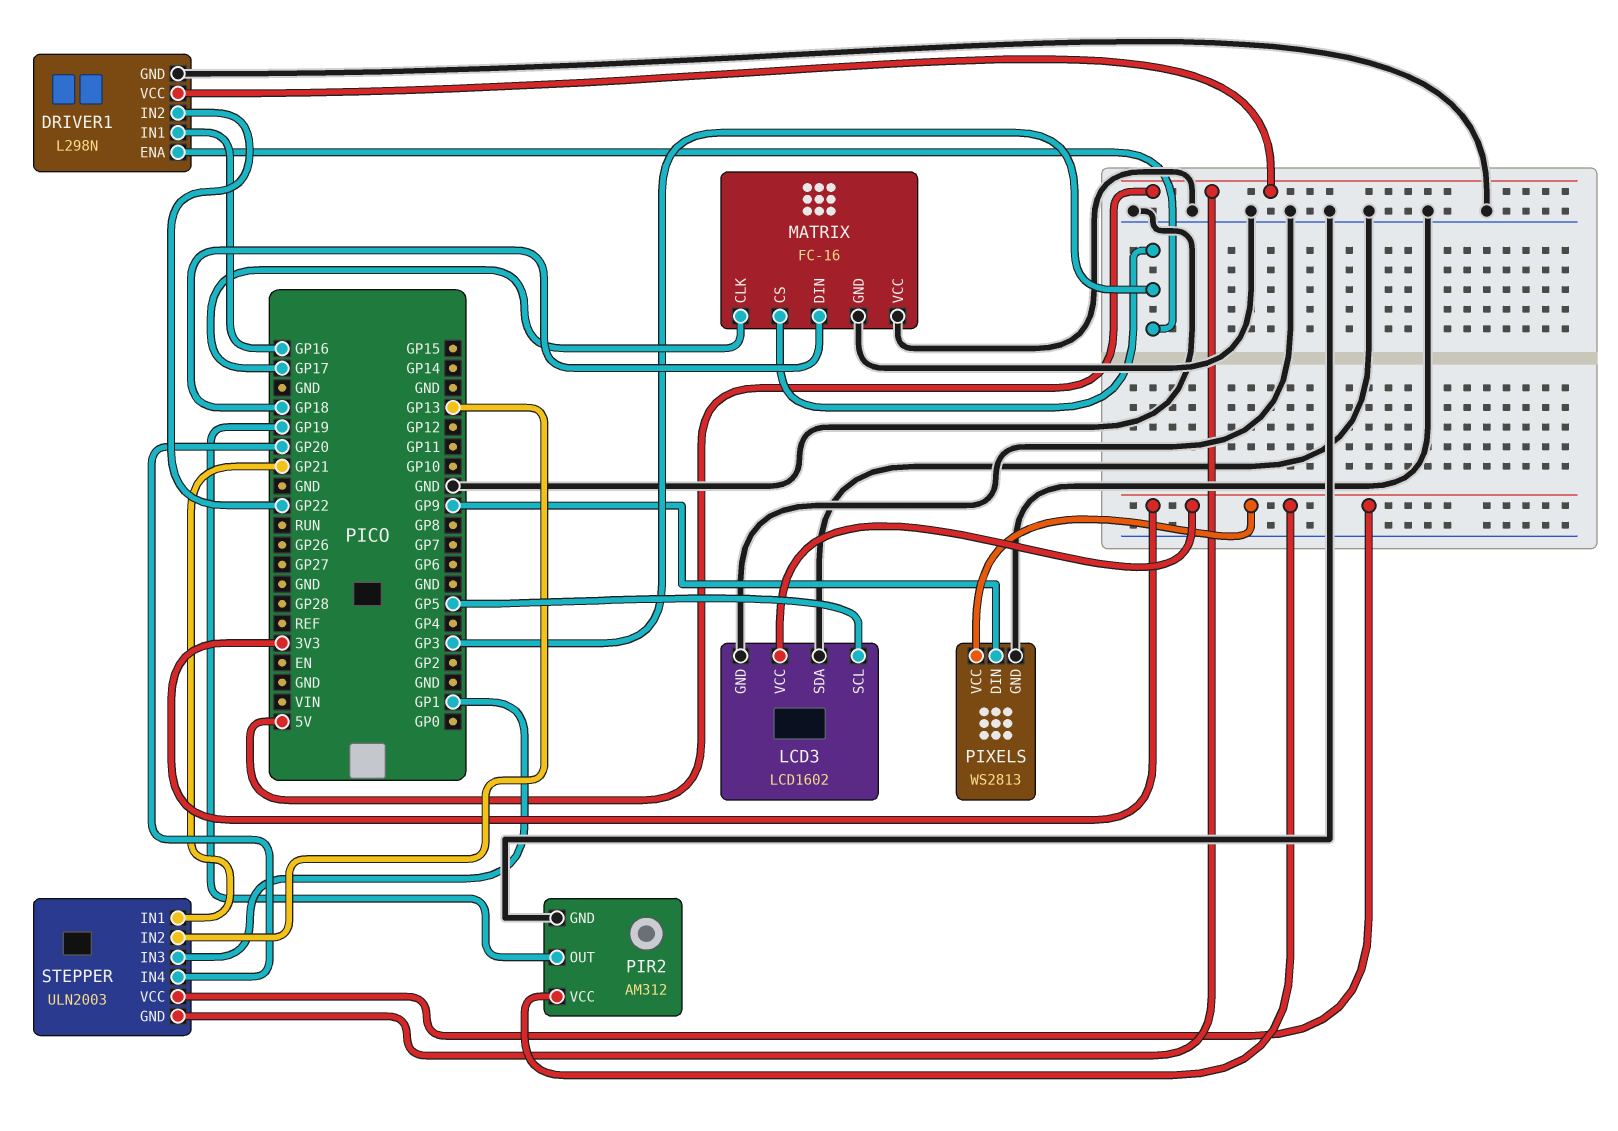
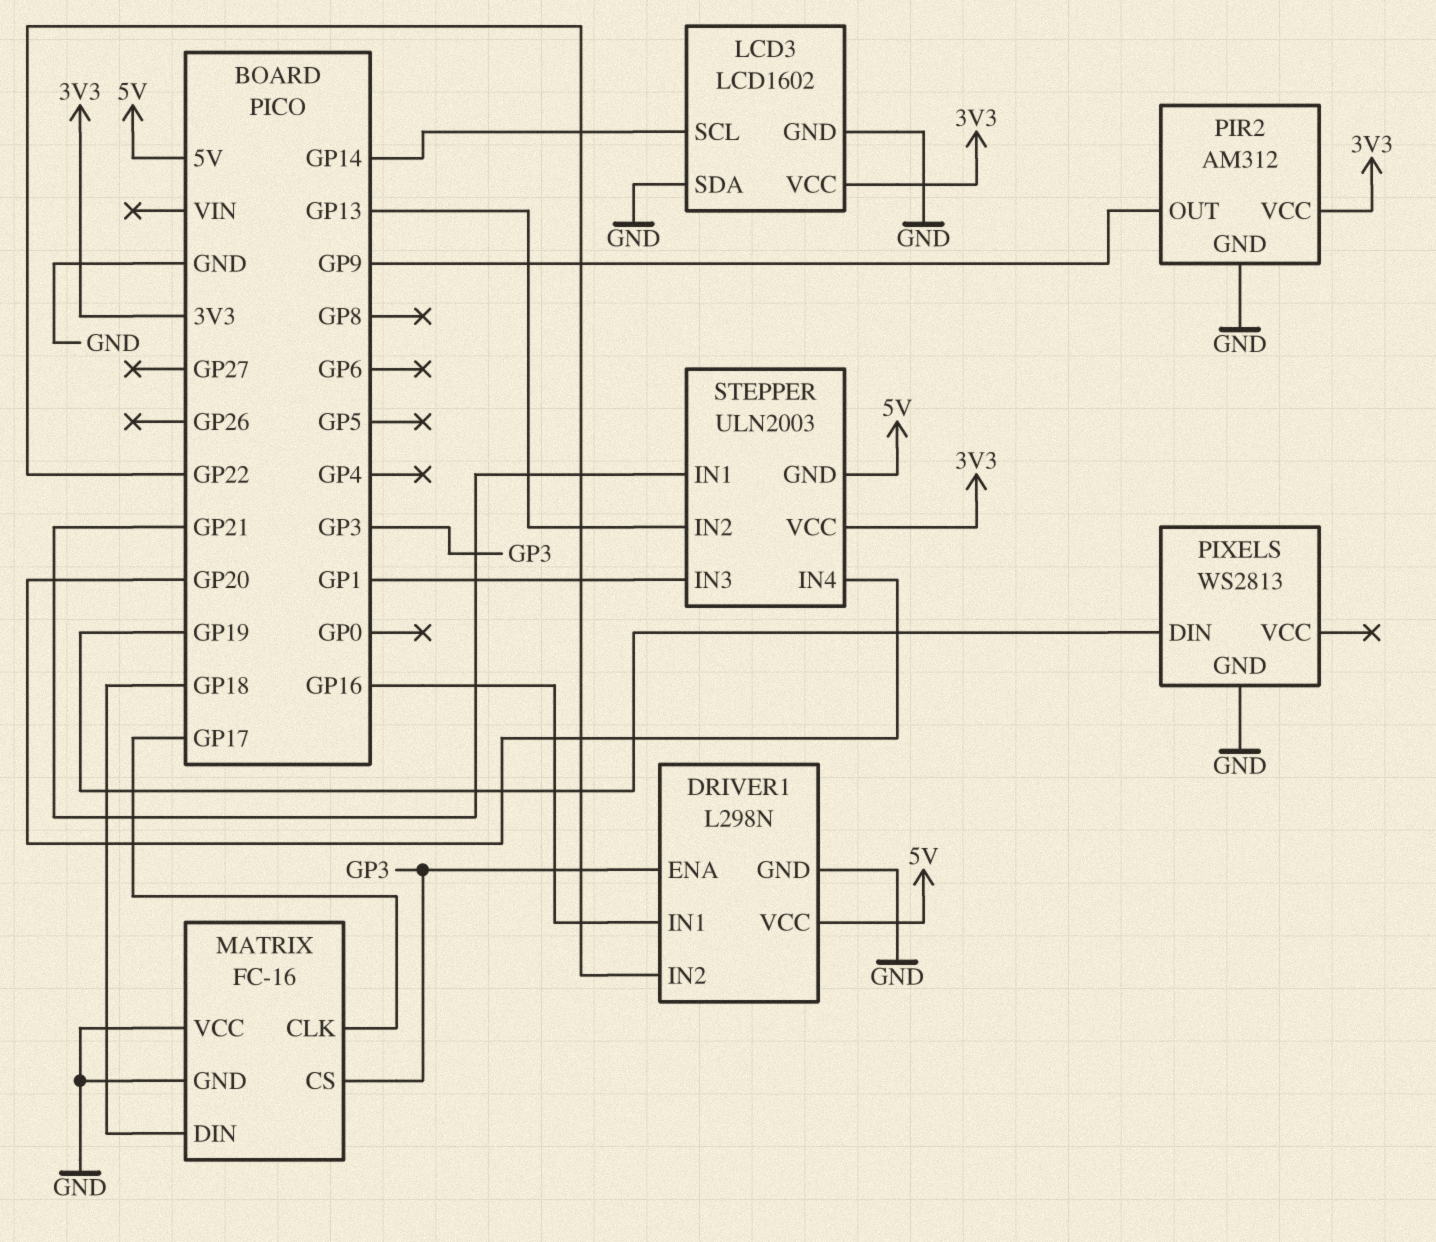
LCD3 pin SCL: GP5 -> GP14
PIR2 pin OUT: GP19 -> GP9
PIXELS pin DIN: GP9 -> GP19
PIXELS pin VCC: 3V3 -> none

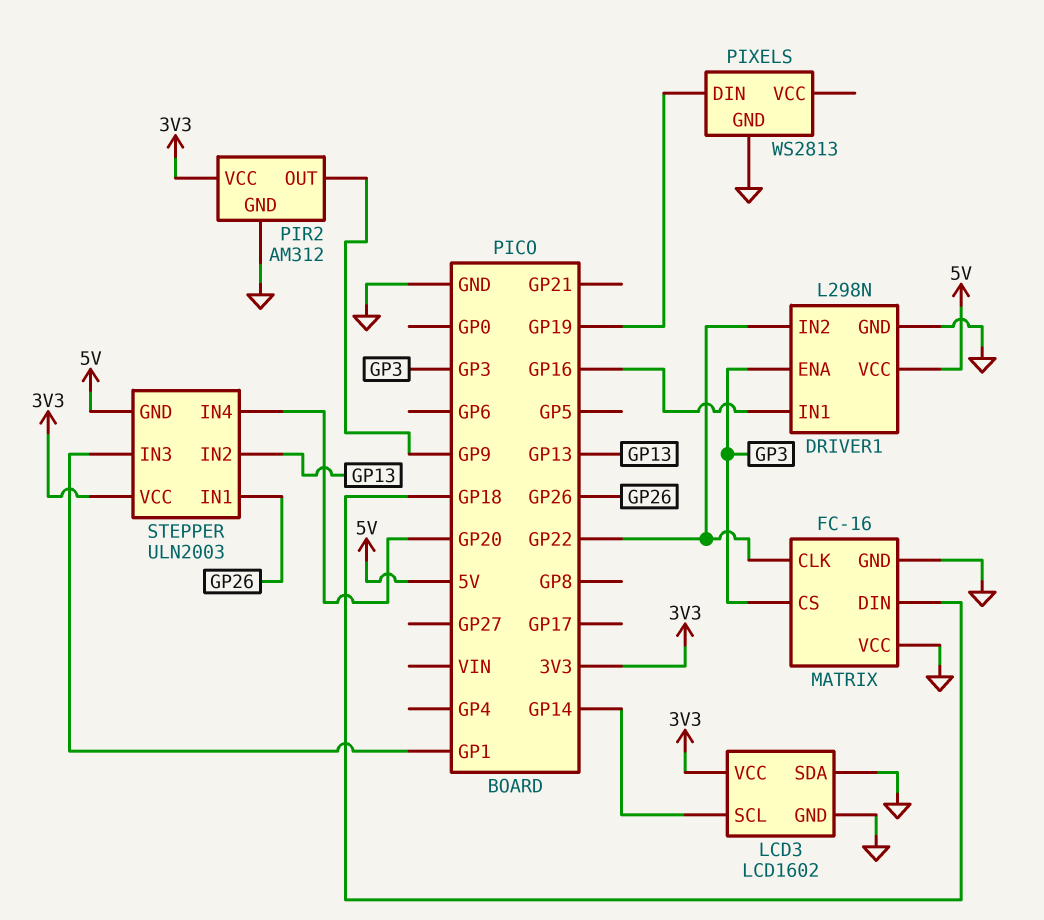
MATRIX pin CLK: GP17 -> GP22
STEPPER pin IN1: GP21 -> GP26

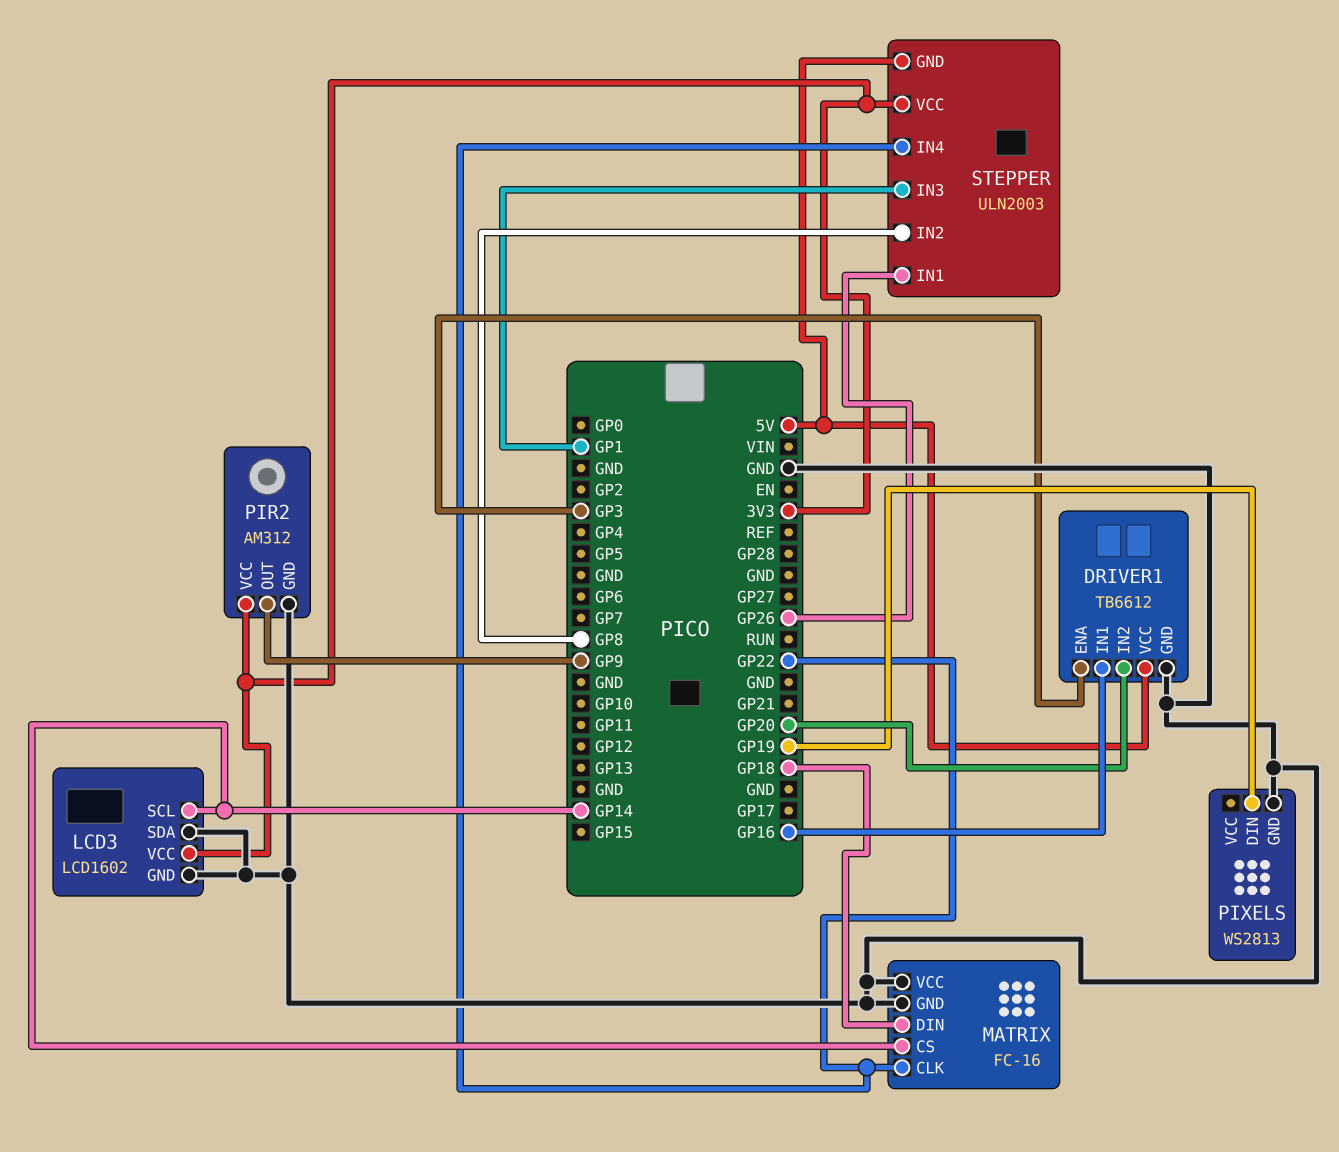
DRIVER1: L298N -> TB6612
DRIVER1 pin IN2: GP22 -> GP20
MATRIX pin CS: GP3 -> GP14
STEPPER pin IN2: GP13 -> GP8
STEPPER pin IN4: GP20 -> GP22

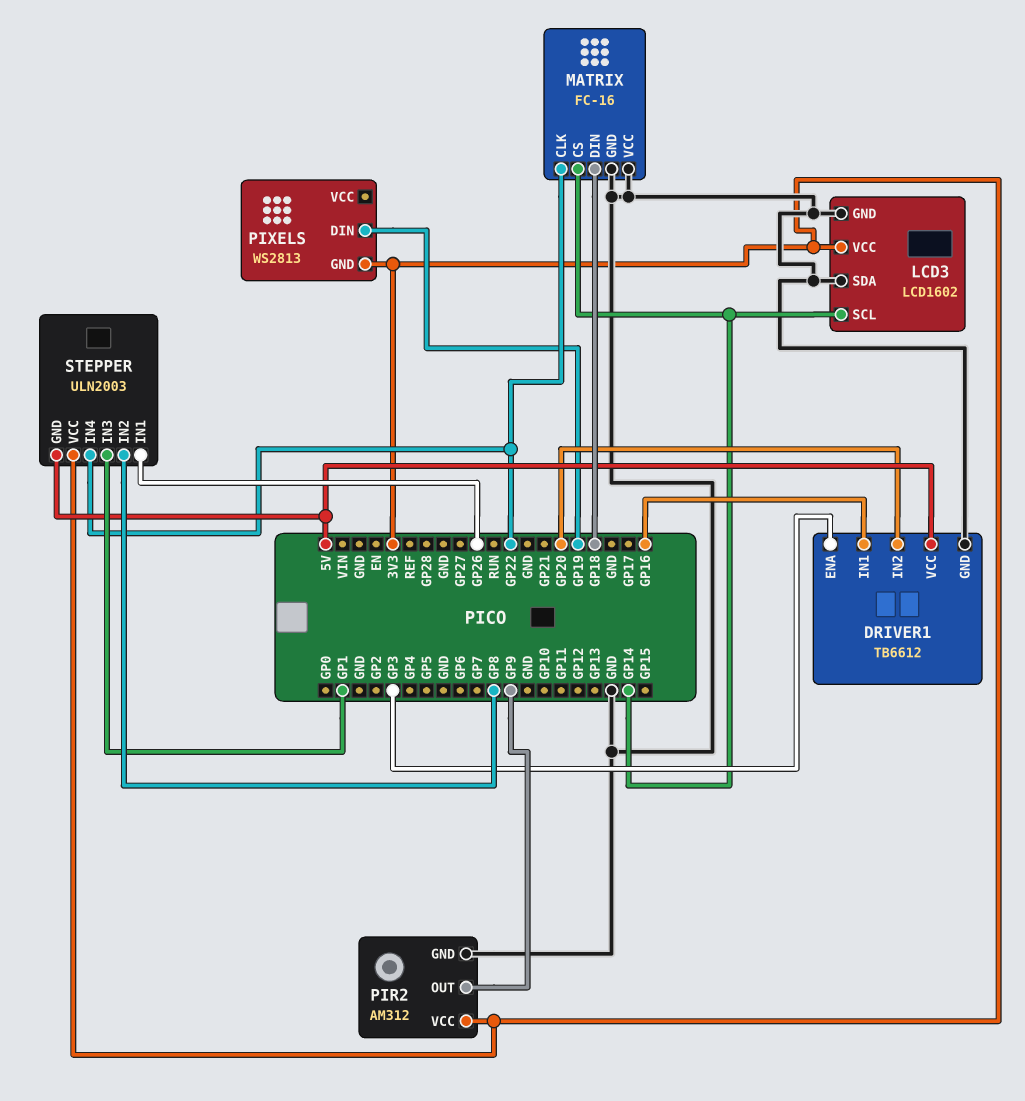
PIXELS pin GND: GND -> 3V3

